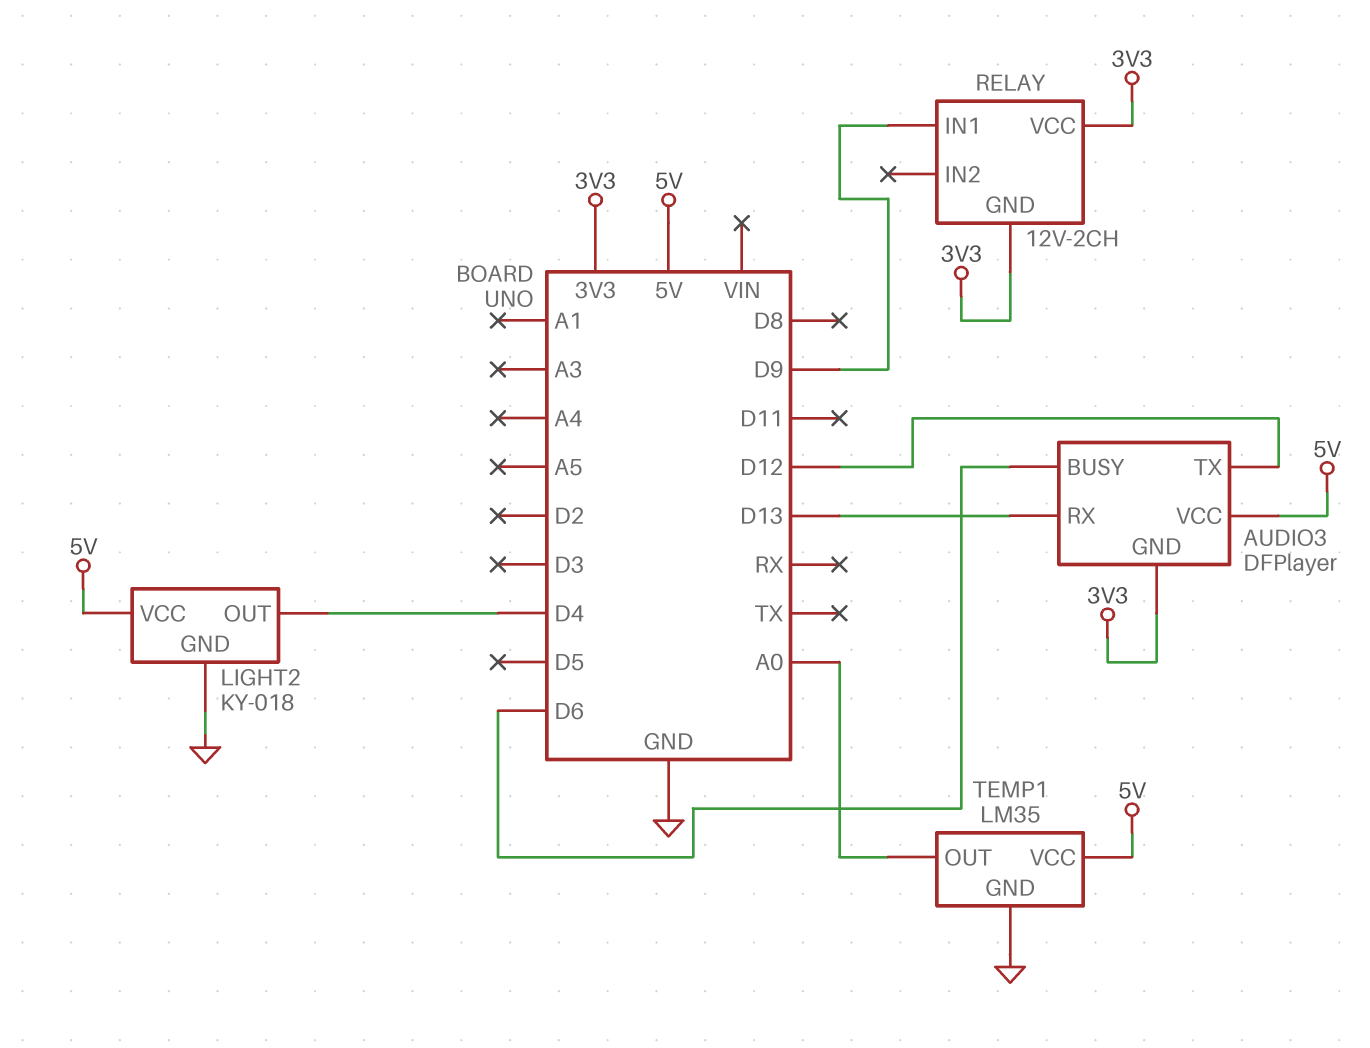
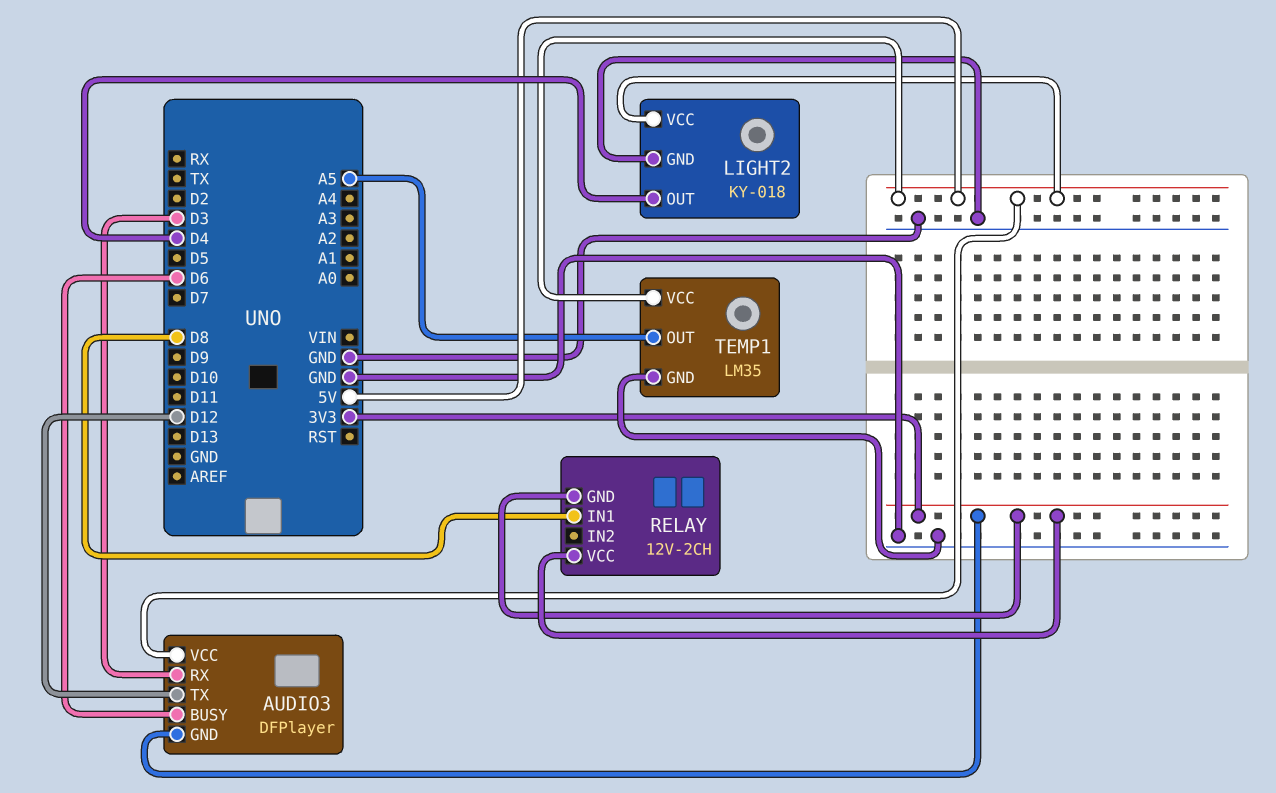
AUDIO3 pin RX: D13 -> D3
RELAY pin IN1: D9 -> D8
TEMP1 pin OUT: A0 -> A5

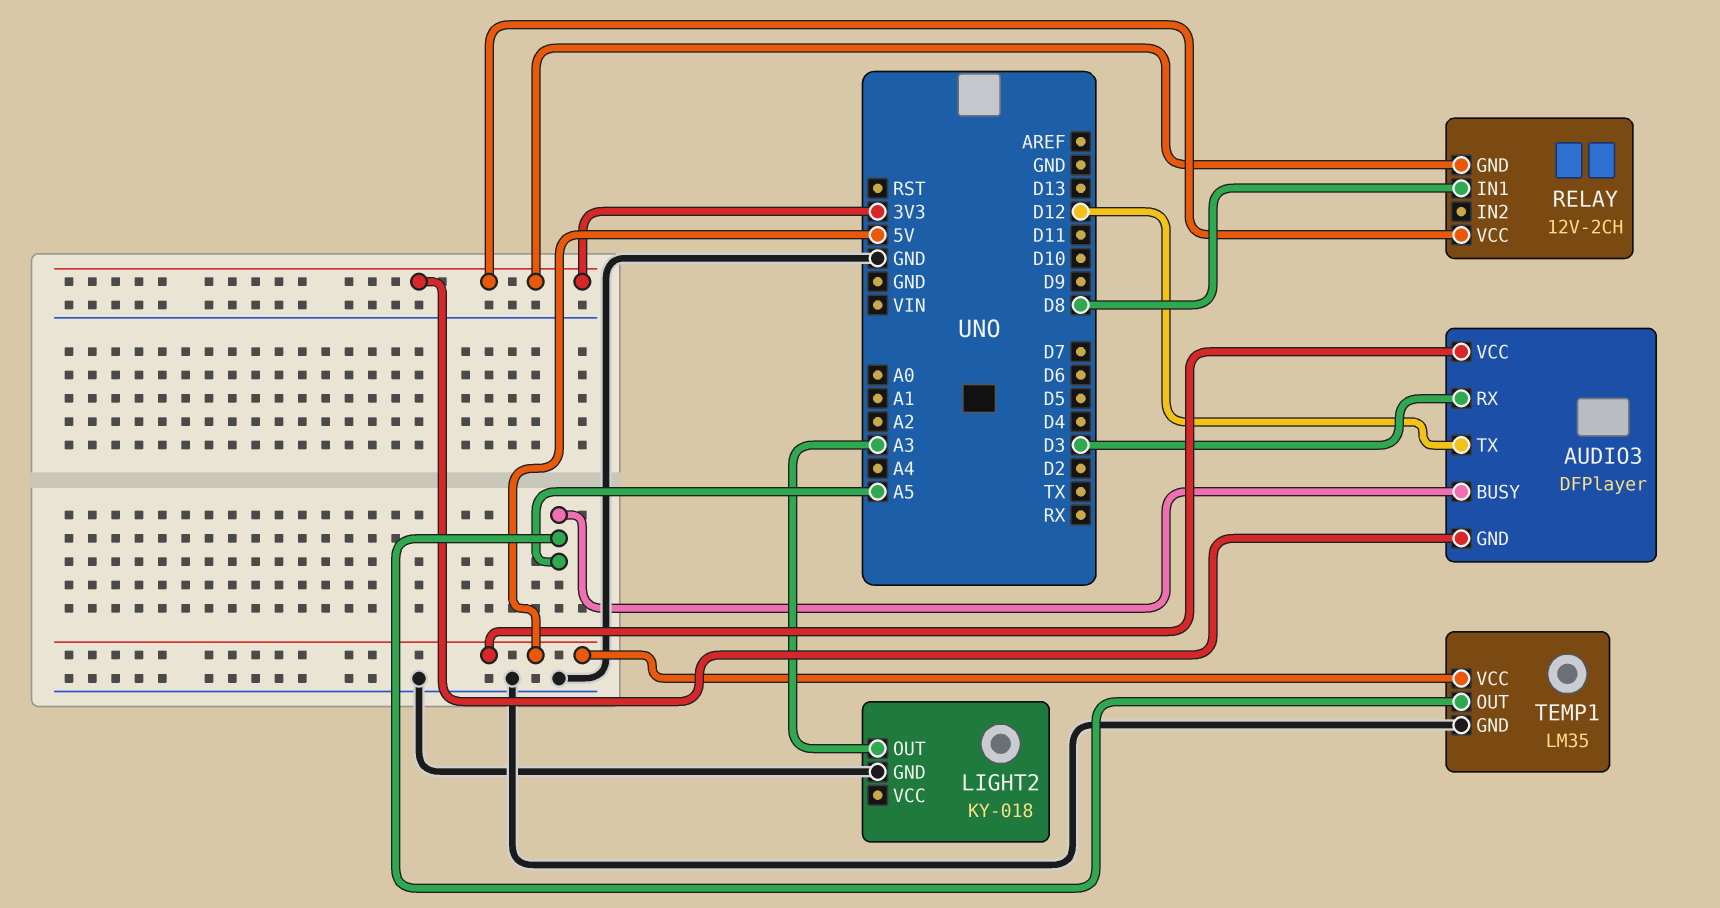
AUDIO3 pin BUSY: D6 -> A5
LIGHT2 pin OUT: D4 -> A3
LIGHT2 pin VCC: 5V -> none

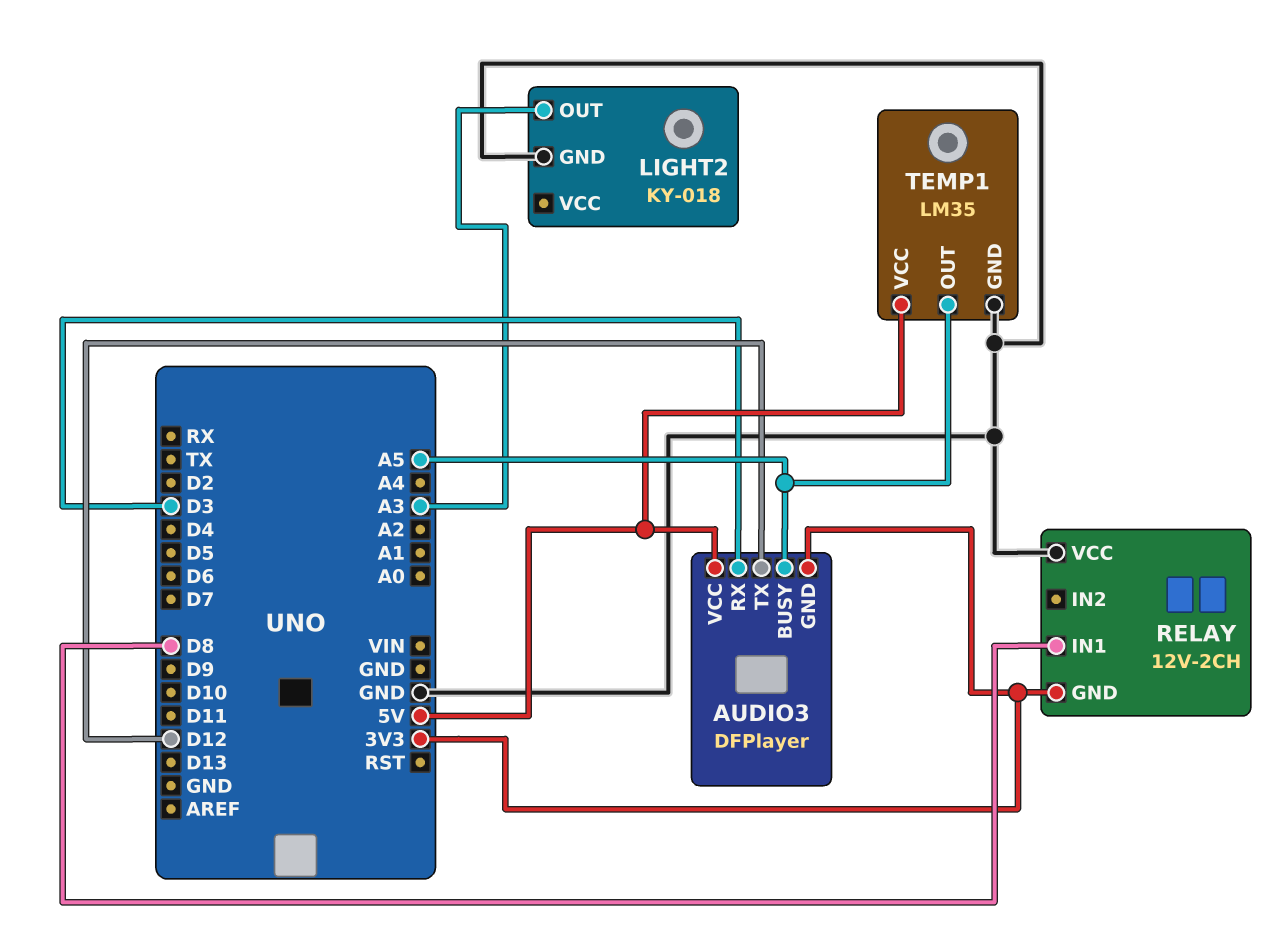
RELAY pin VCC: 3V3 -> GND

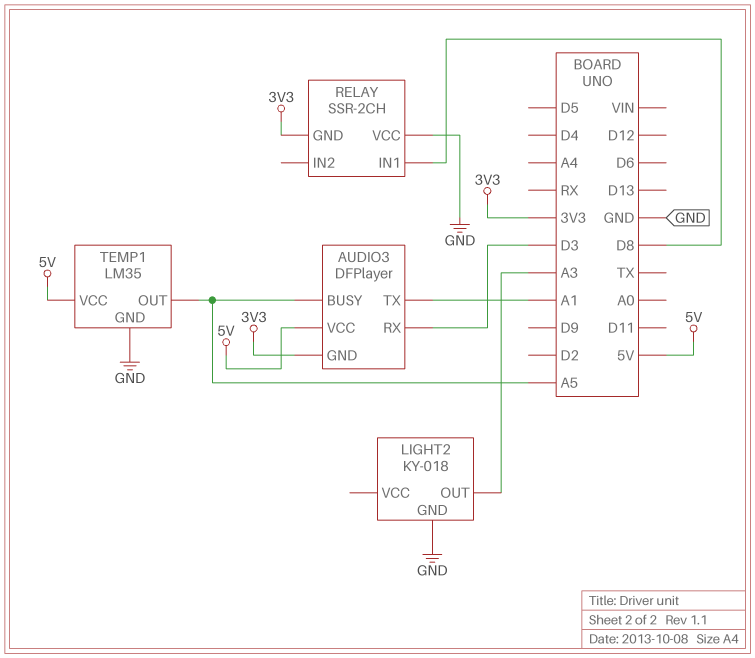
AUDIO3 pin TX: D12 -> A1
RELAY: 12V-2CH -> SSR-2CH

